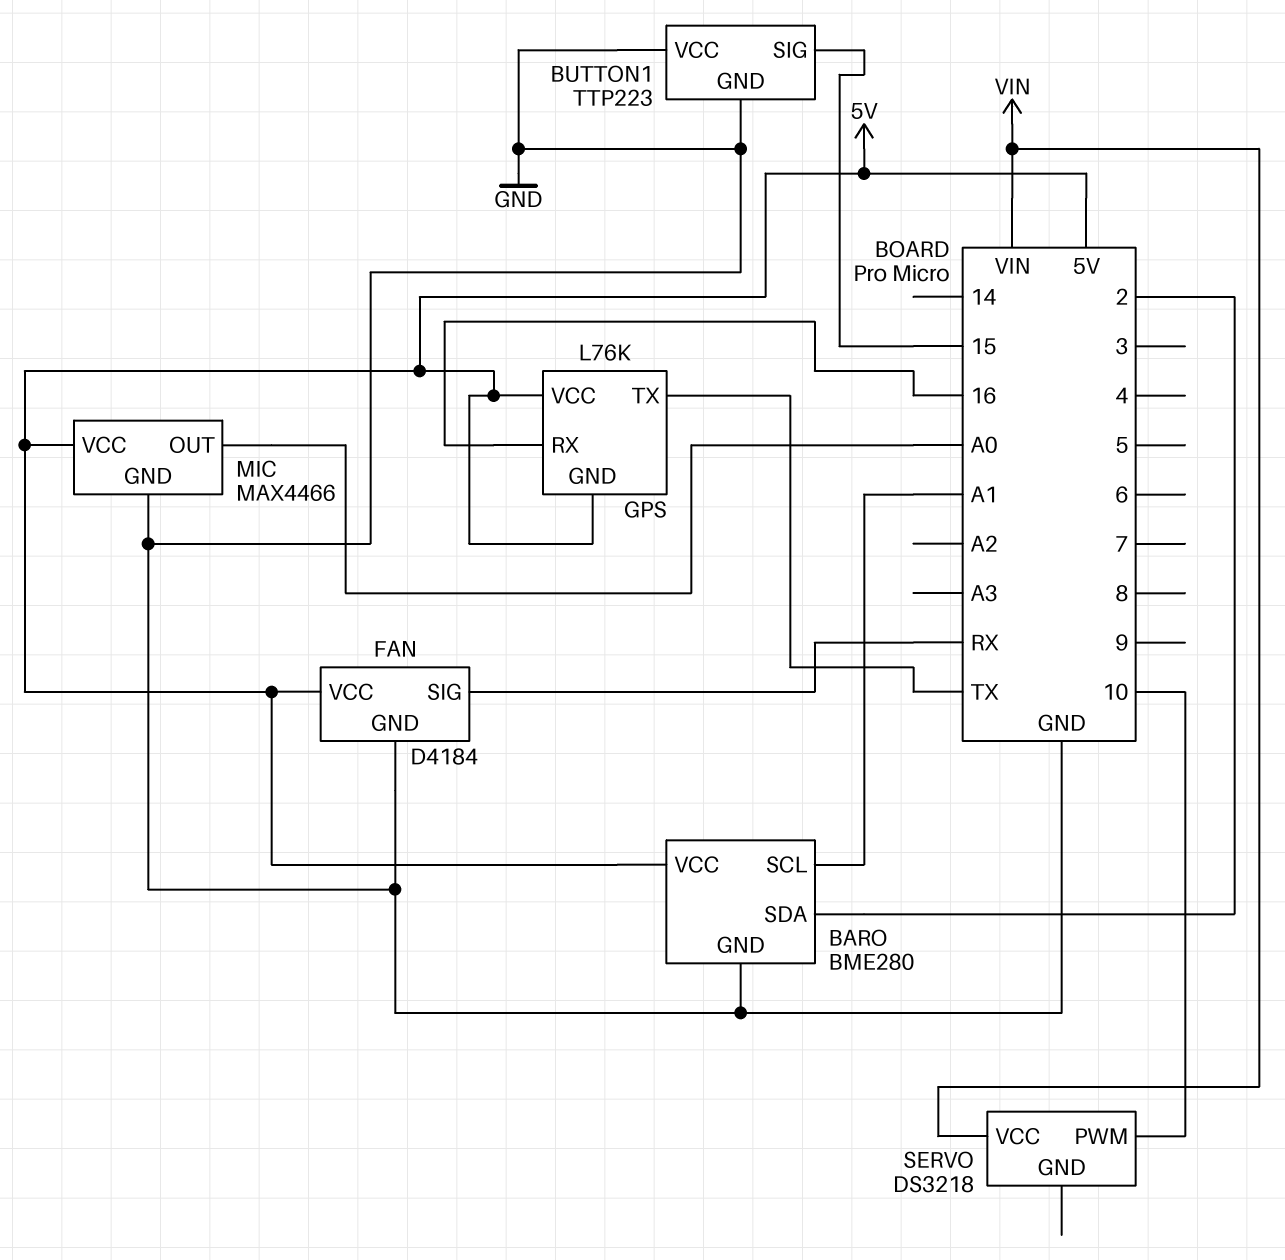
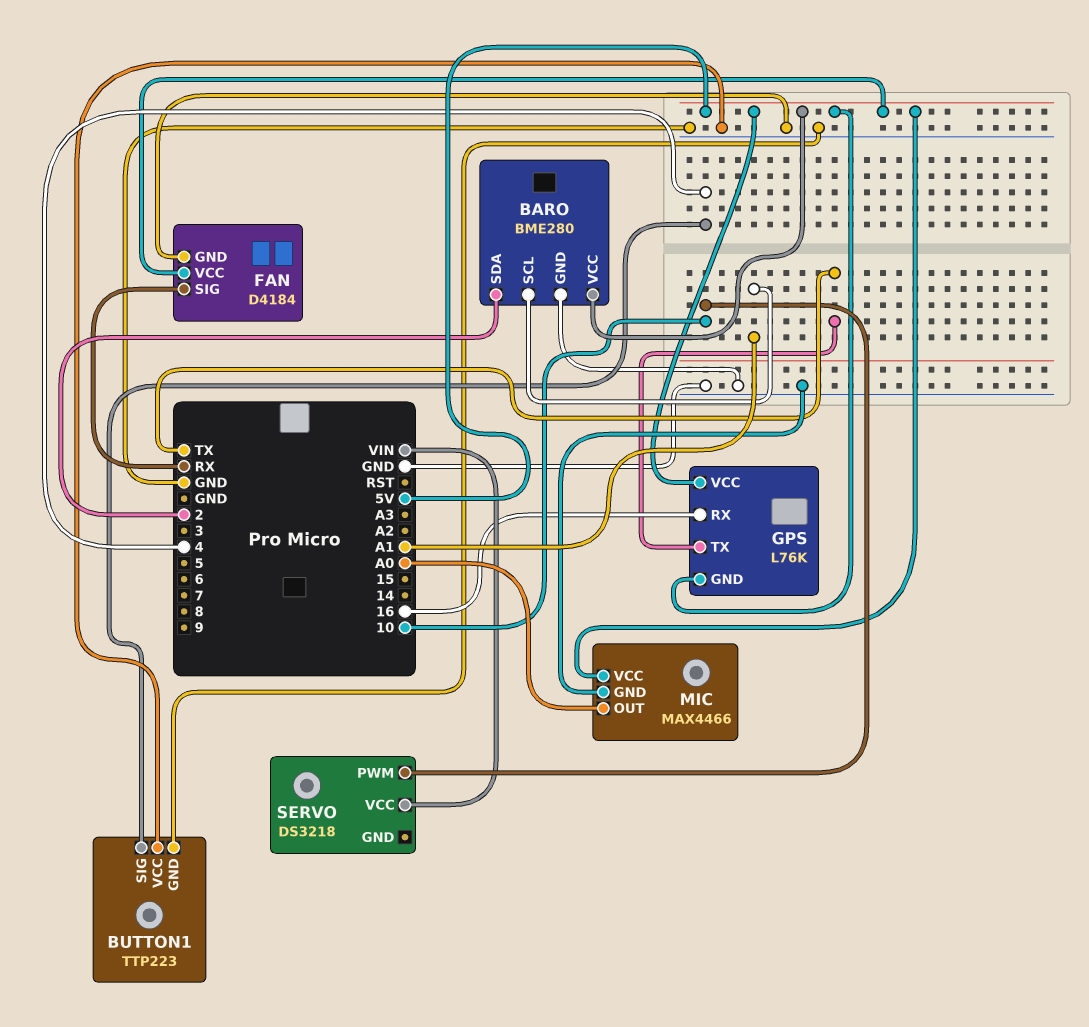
BUTTON1 pin SIG: 15 -> 4

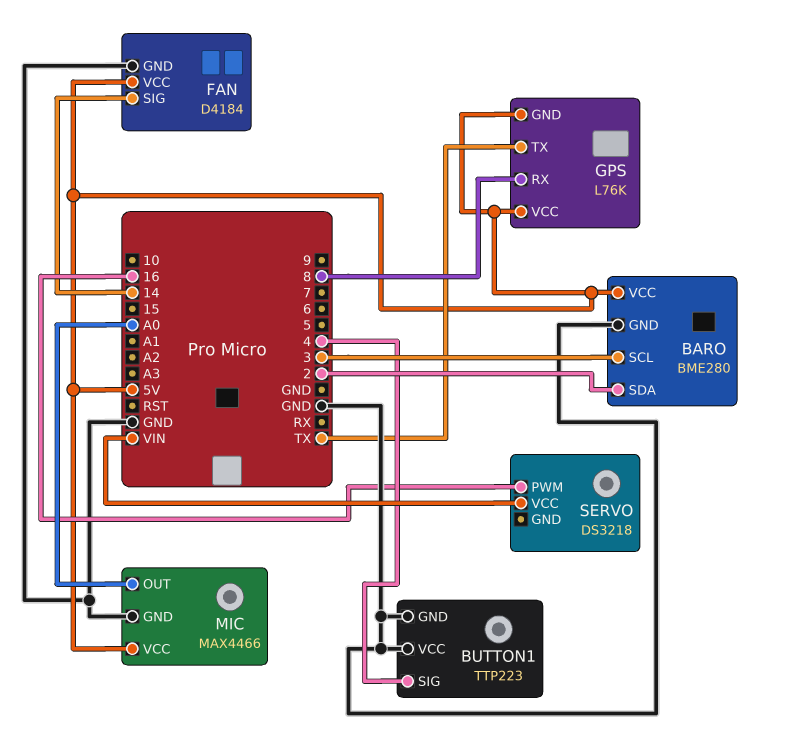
BARO pin SCL: A1 -> 3
FAN pin SIG: RX -> 14
GPS pin RX: 16 -> 8
SERVO pin PWM: 10 -> 16

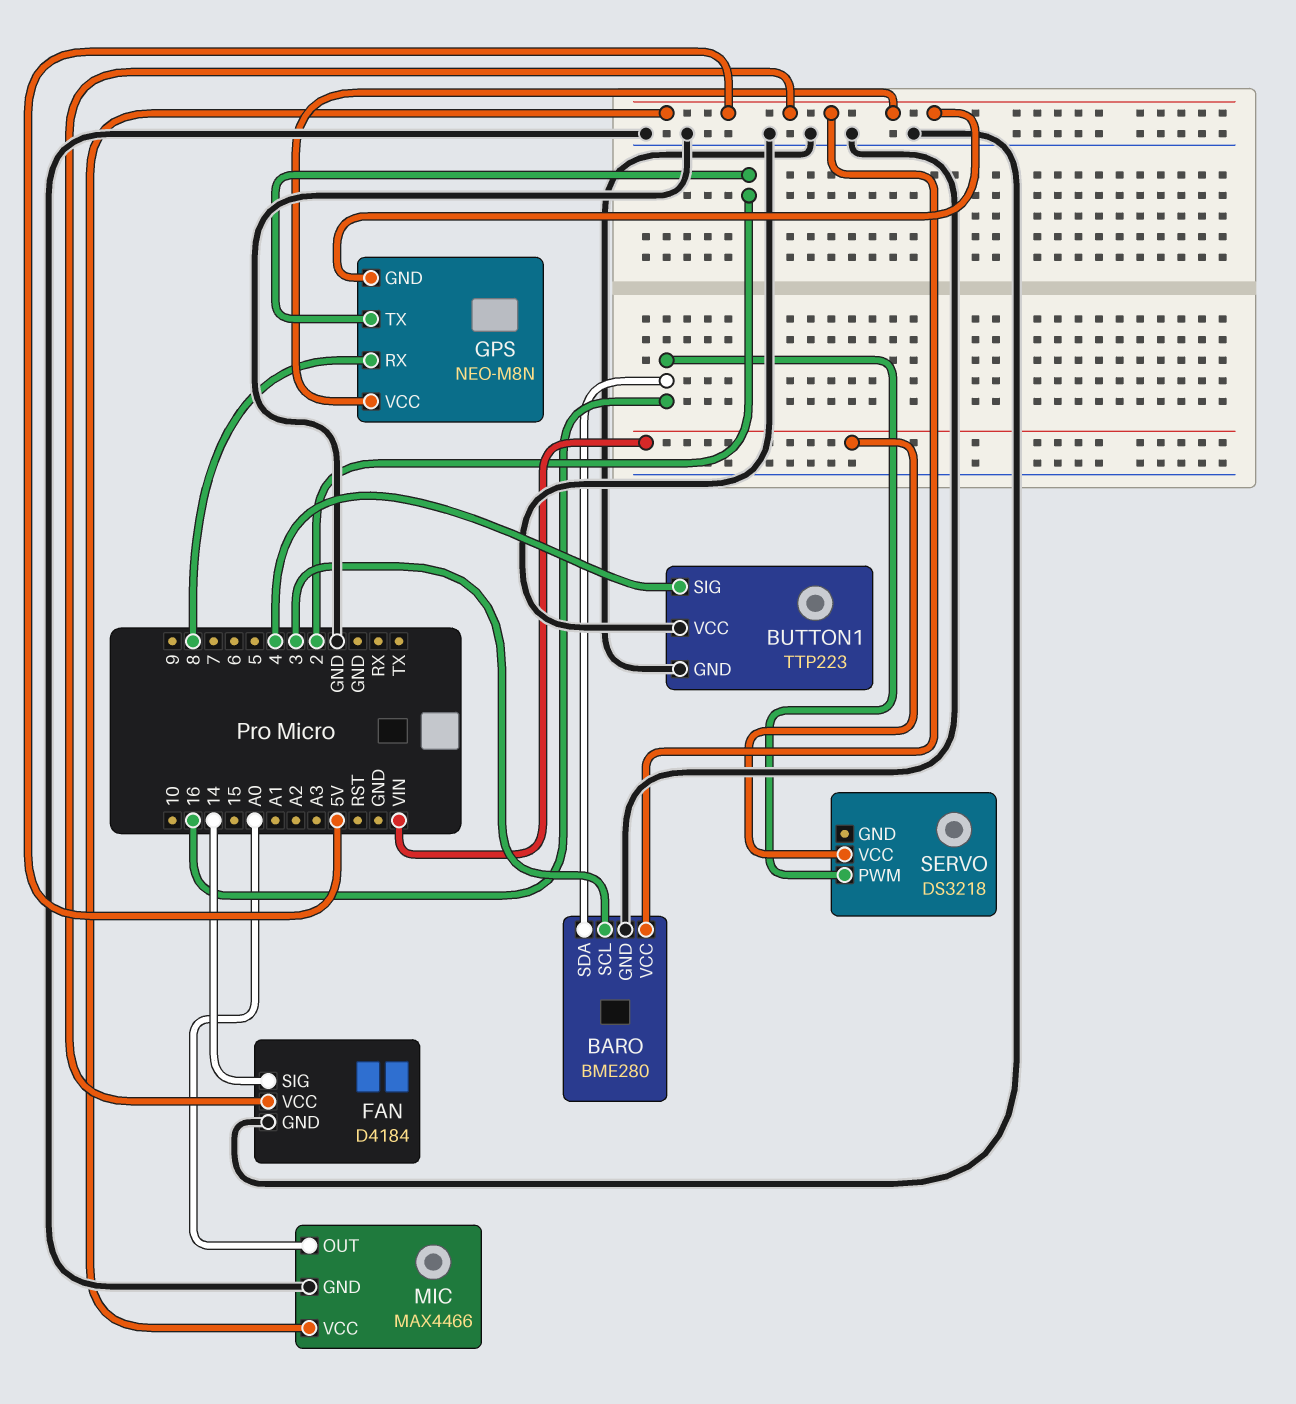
BARO pin SDA: 2 -> 16
GPS: L76K -> NEO-M8N
GPS pin TX: TX -> 2

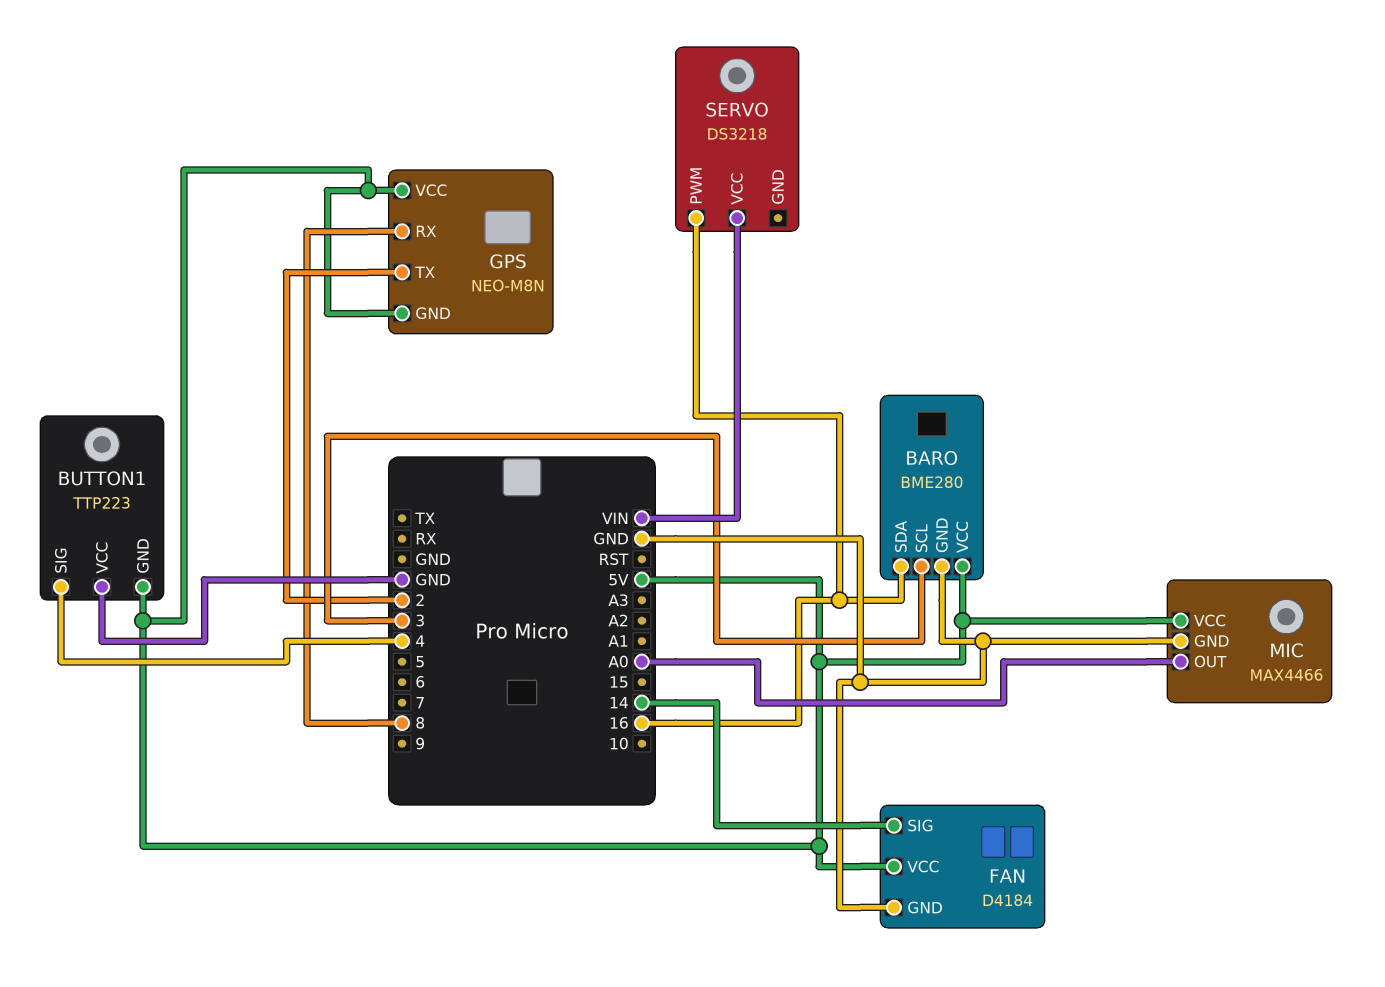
BUTTON1 pin GND: GND -> 5V

